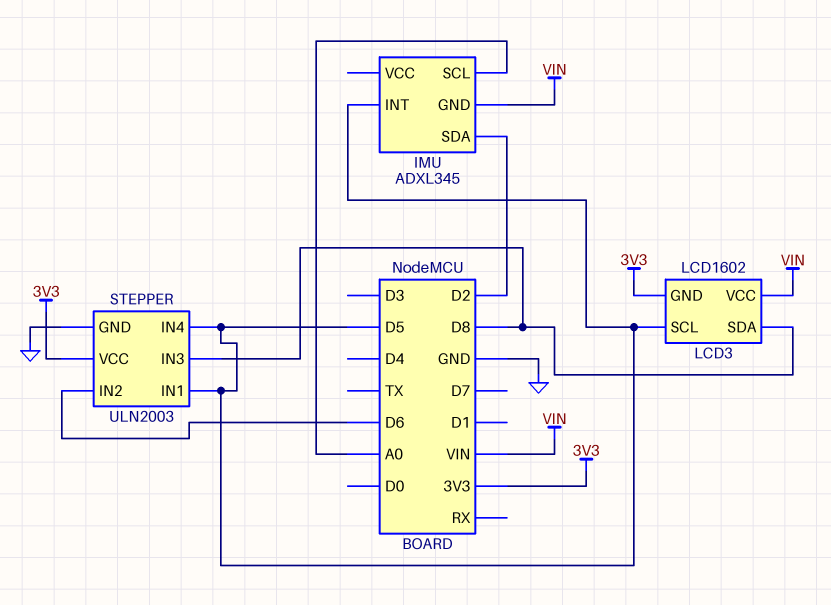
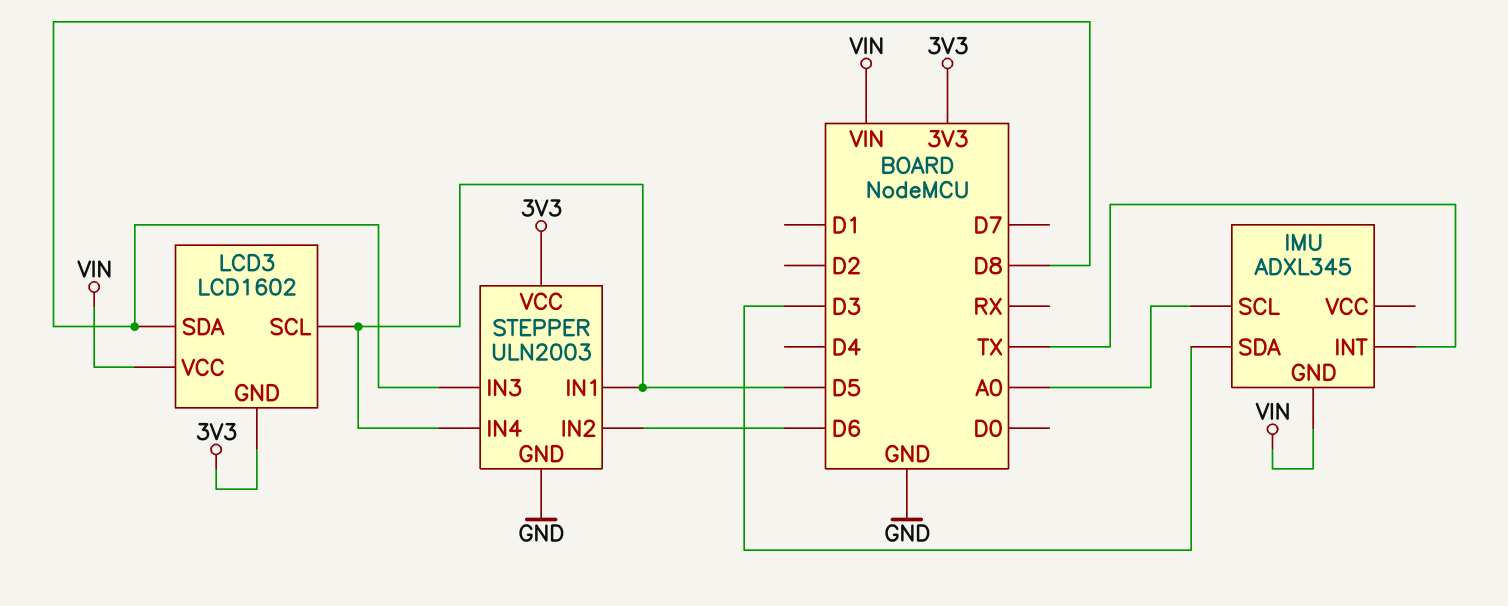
IMU pin INT: D5 -> TX
IMU pin SDA: D2 -> D3

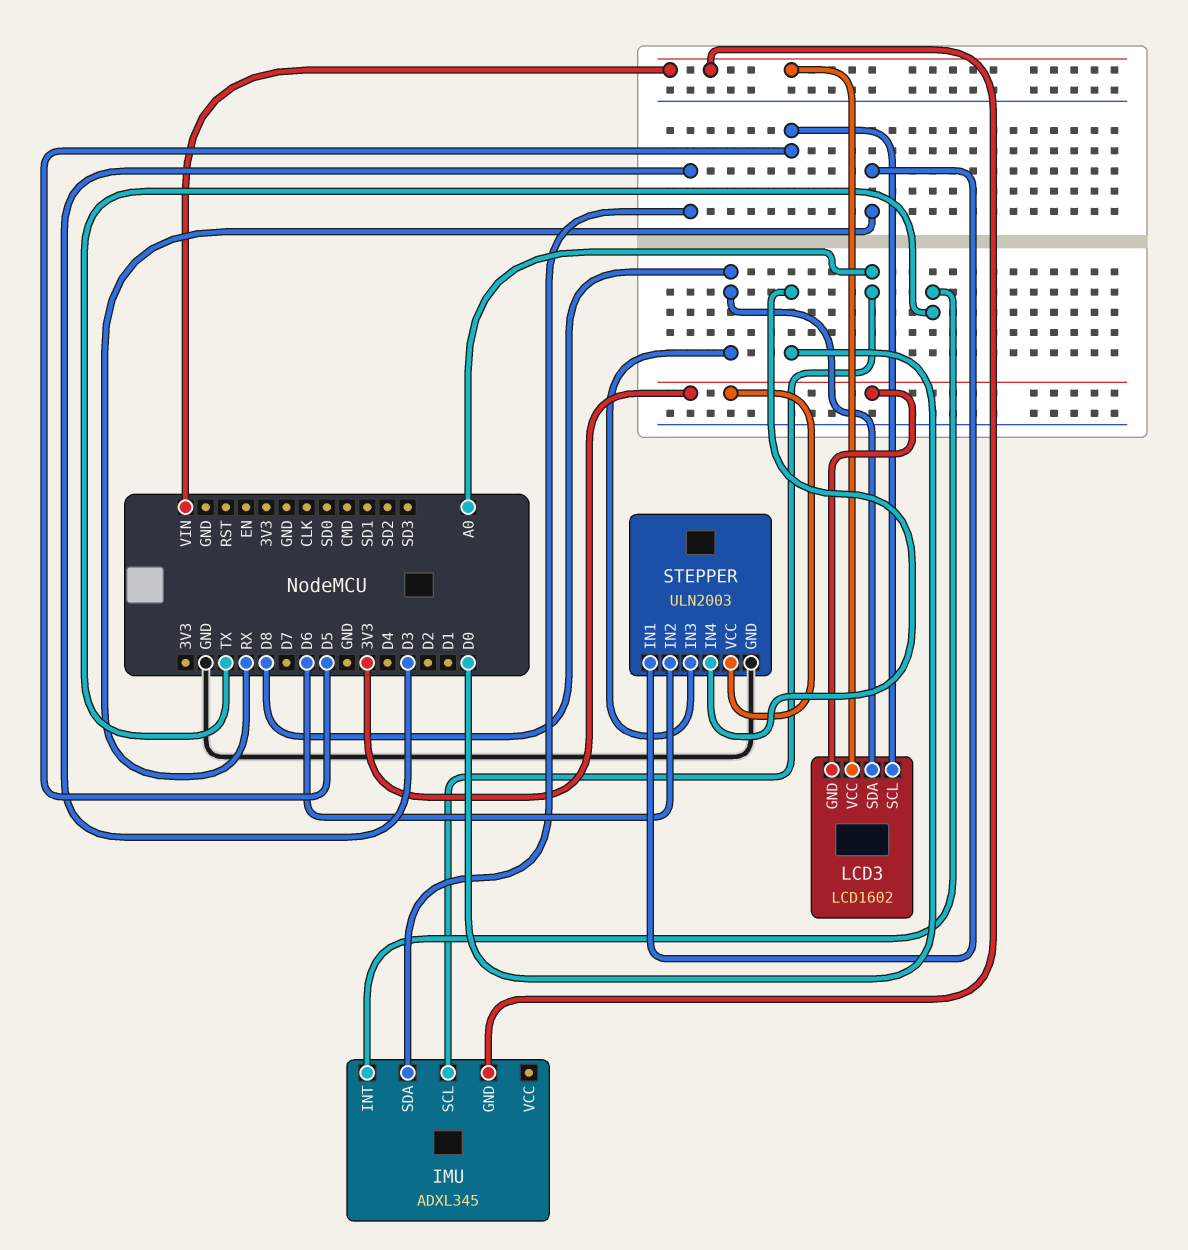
STEPPER pin IN1: D5 -> RX
STEPPER pin IN4: D5 -> D0

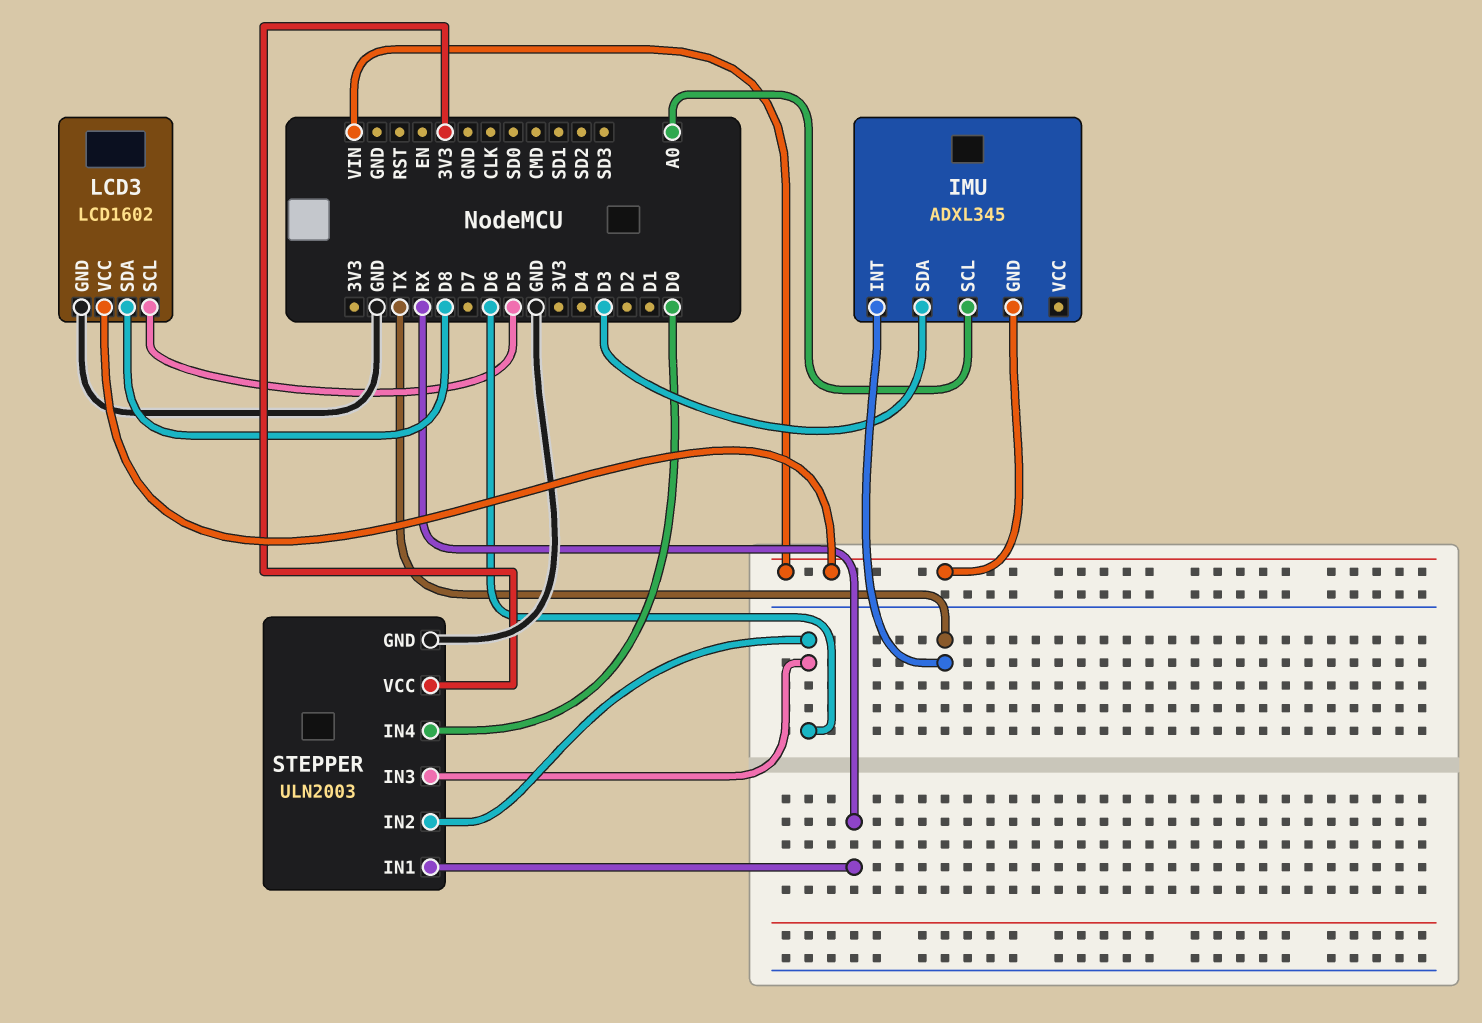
LCD3 pin GND: 3V3 -> GND
STEPPER pin IN3: D8 -> D6

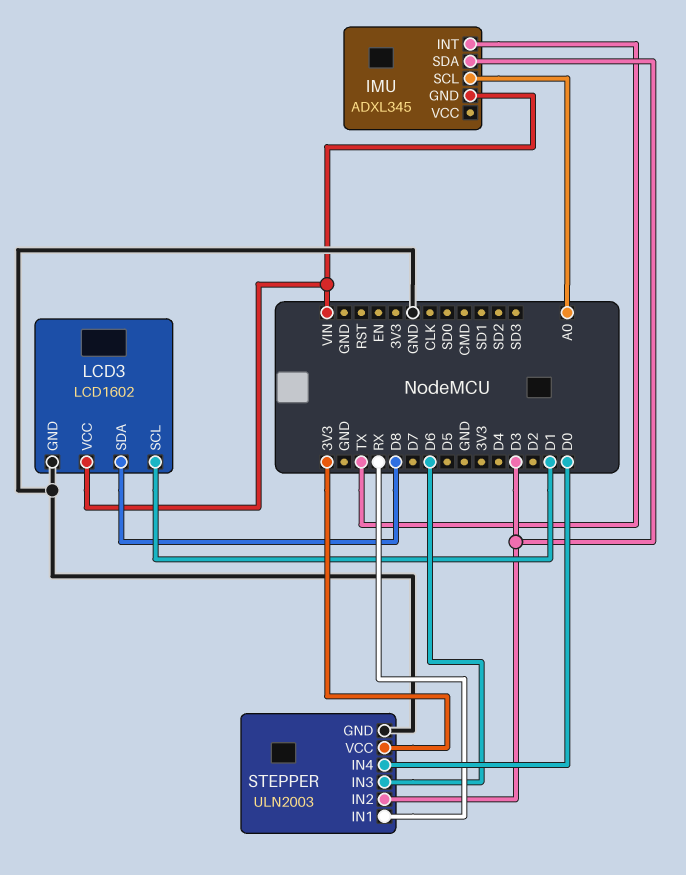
LCD3 pin SCL: D5 -> D1
STEPPER pin IN2: D6 -> D3

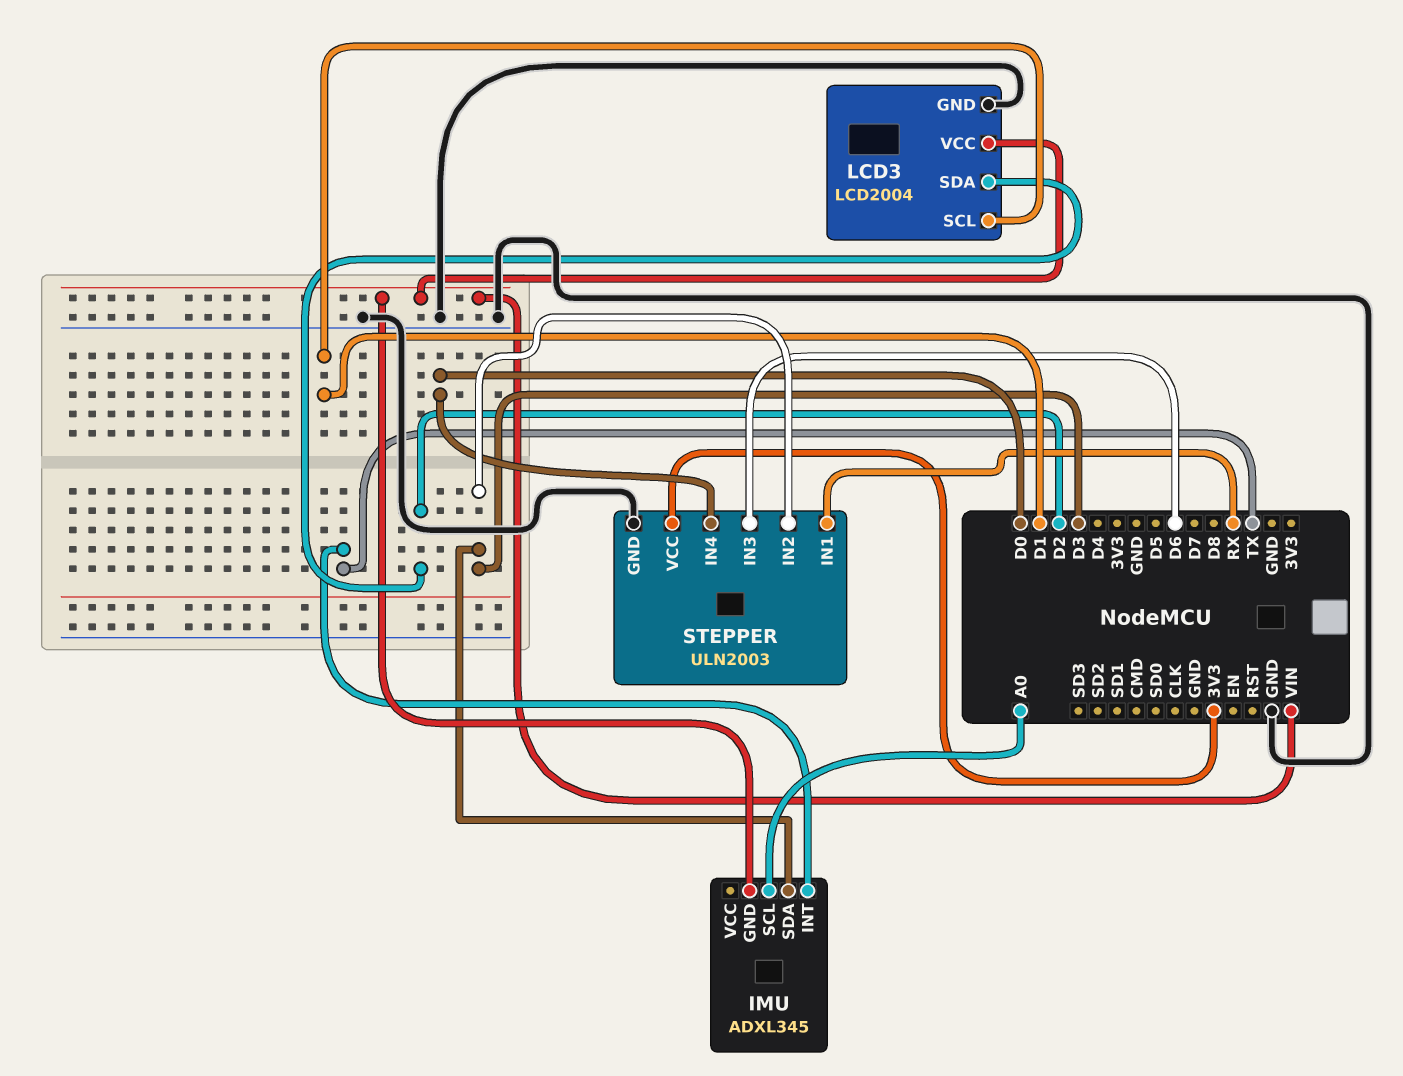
LCD3: LCD1602 -> LCD2004
LCD3 pin SDA: D8 -> D2

